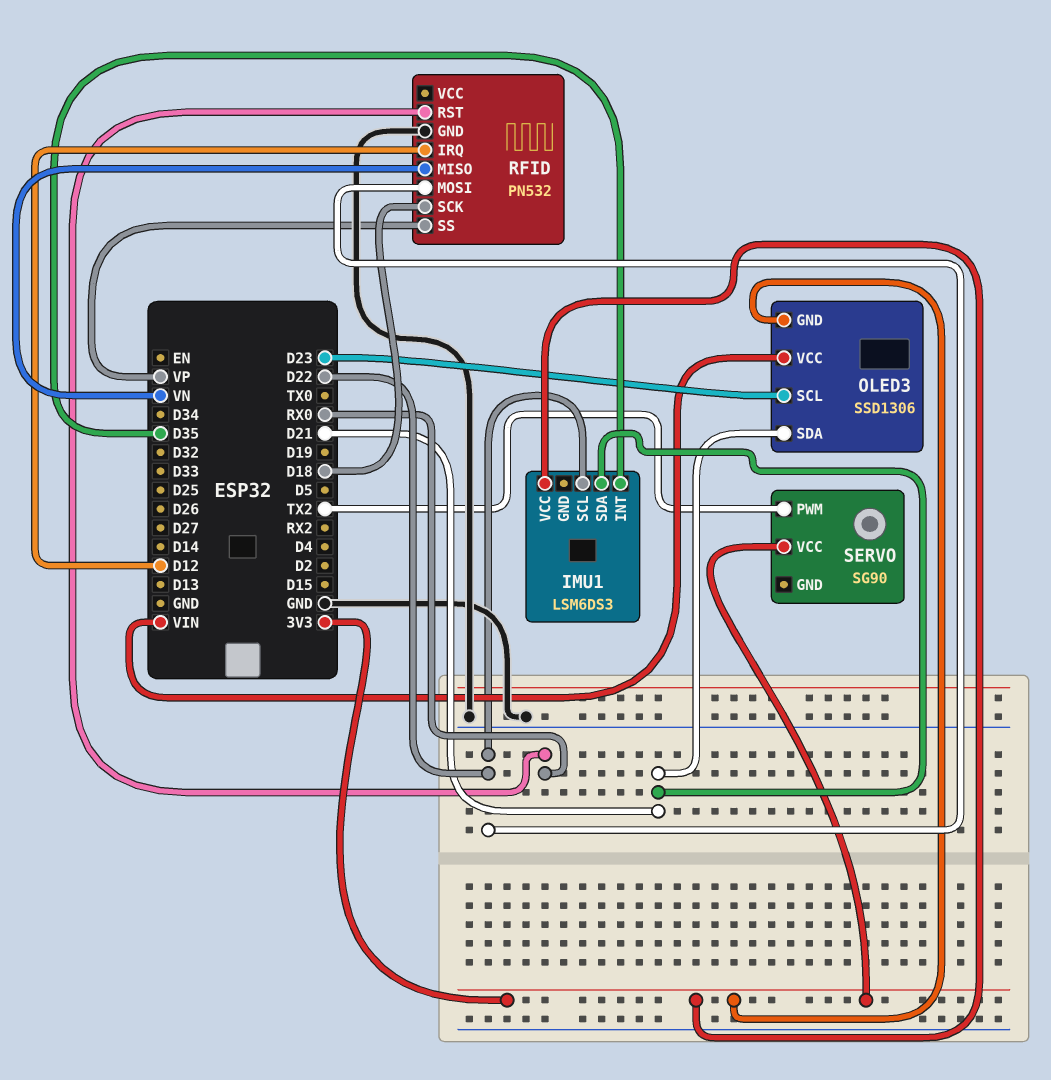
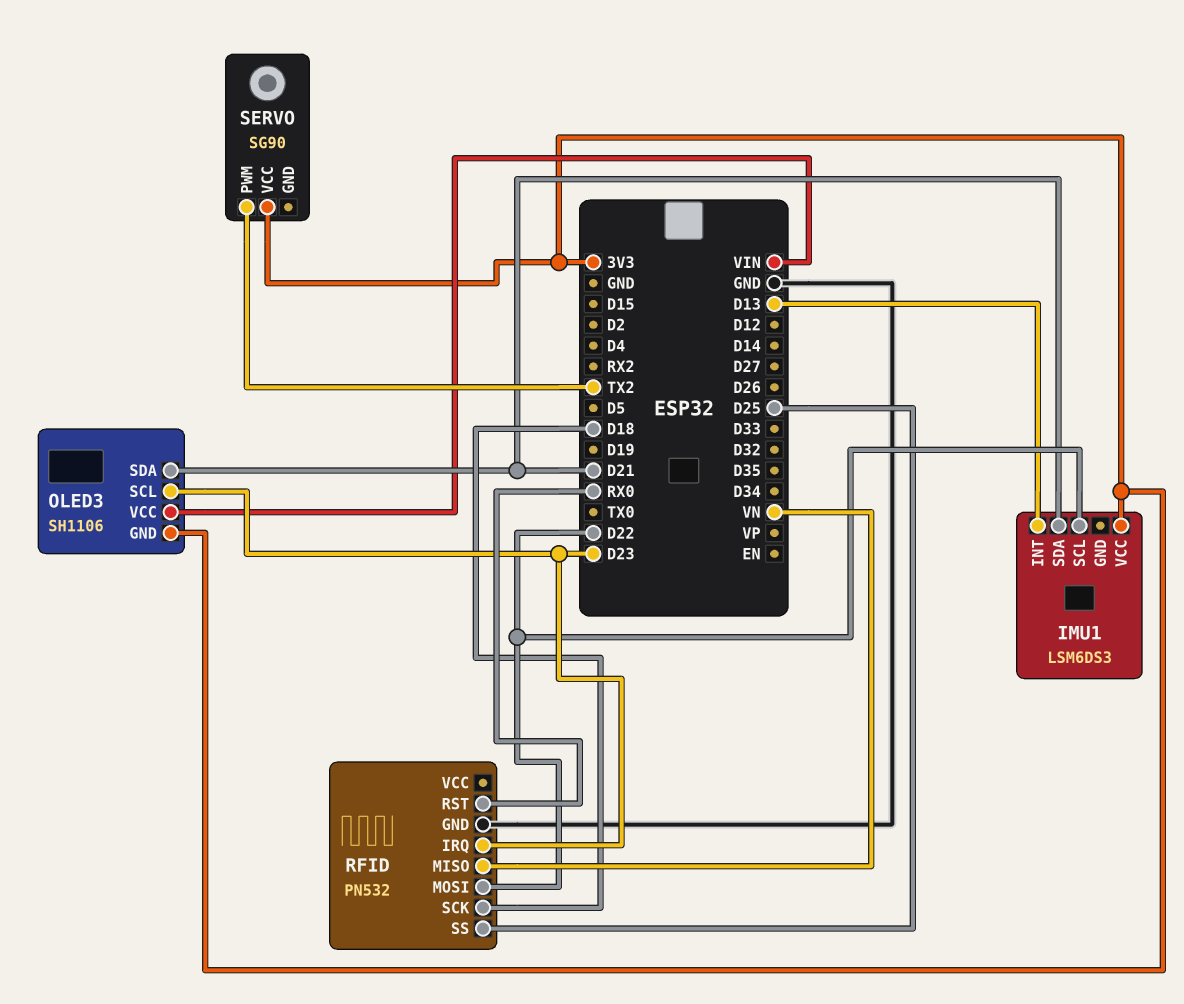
IMU1 pin INT: D35 -> D13
OLED3: SSD1306 -> SH1106
RFID pin IRQ: D12 -> D23
RFID pin SS: VP -> D25

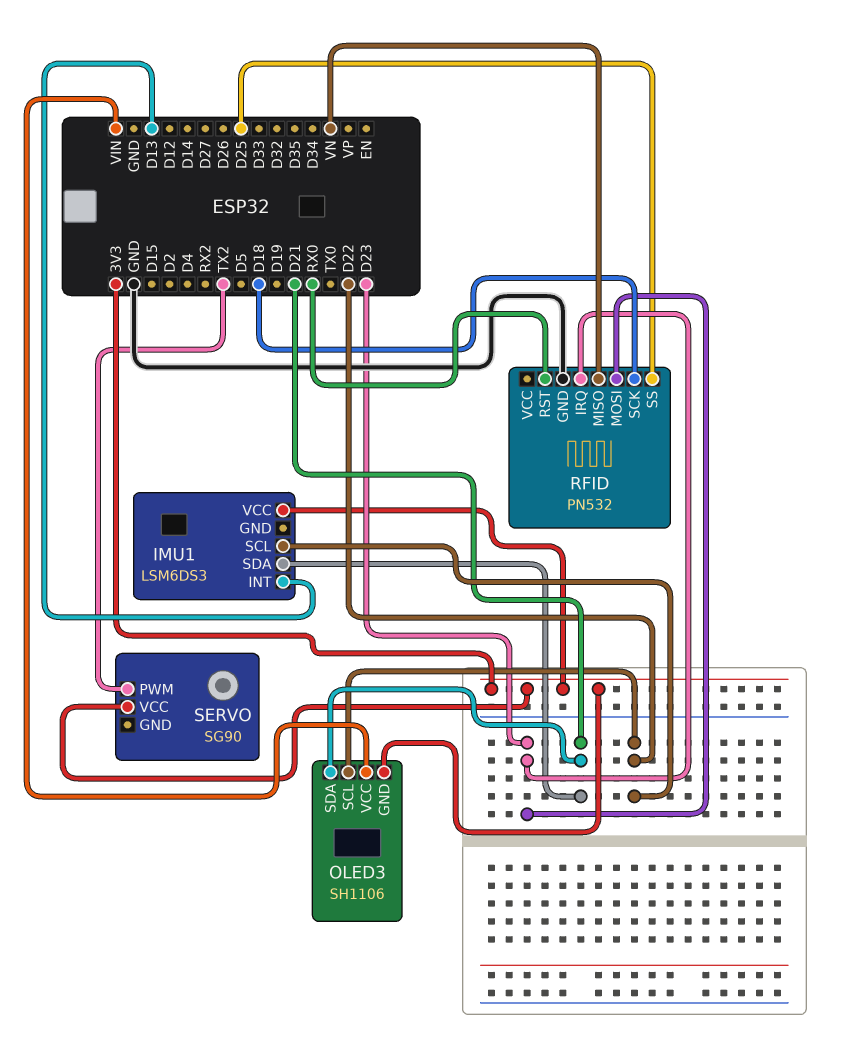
OLED3 pin SCL: D23 -> D22
RFID pin MOSI: D22 -> D23

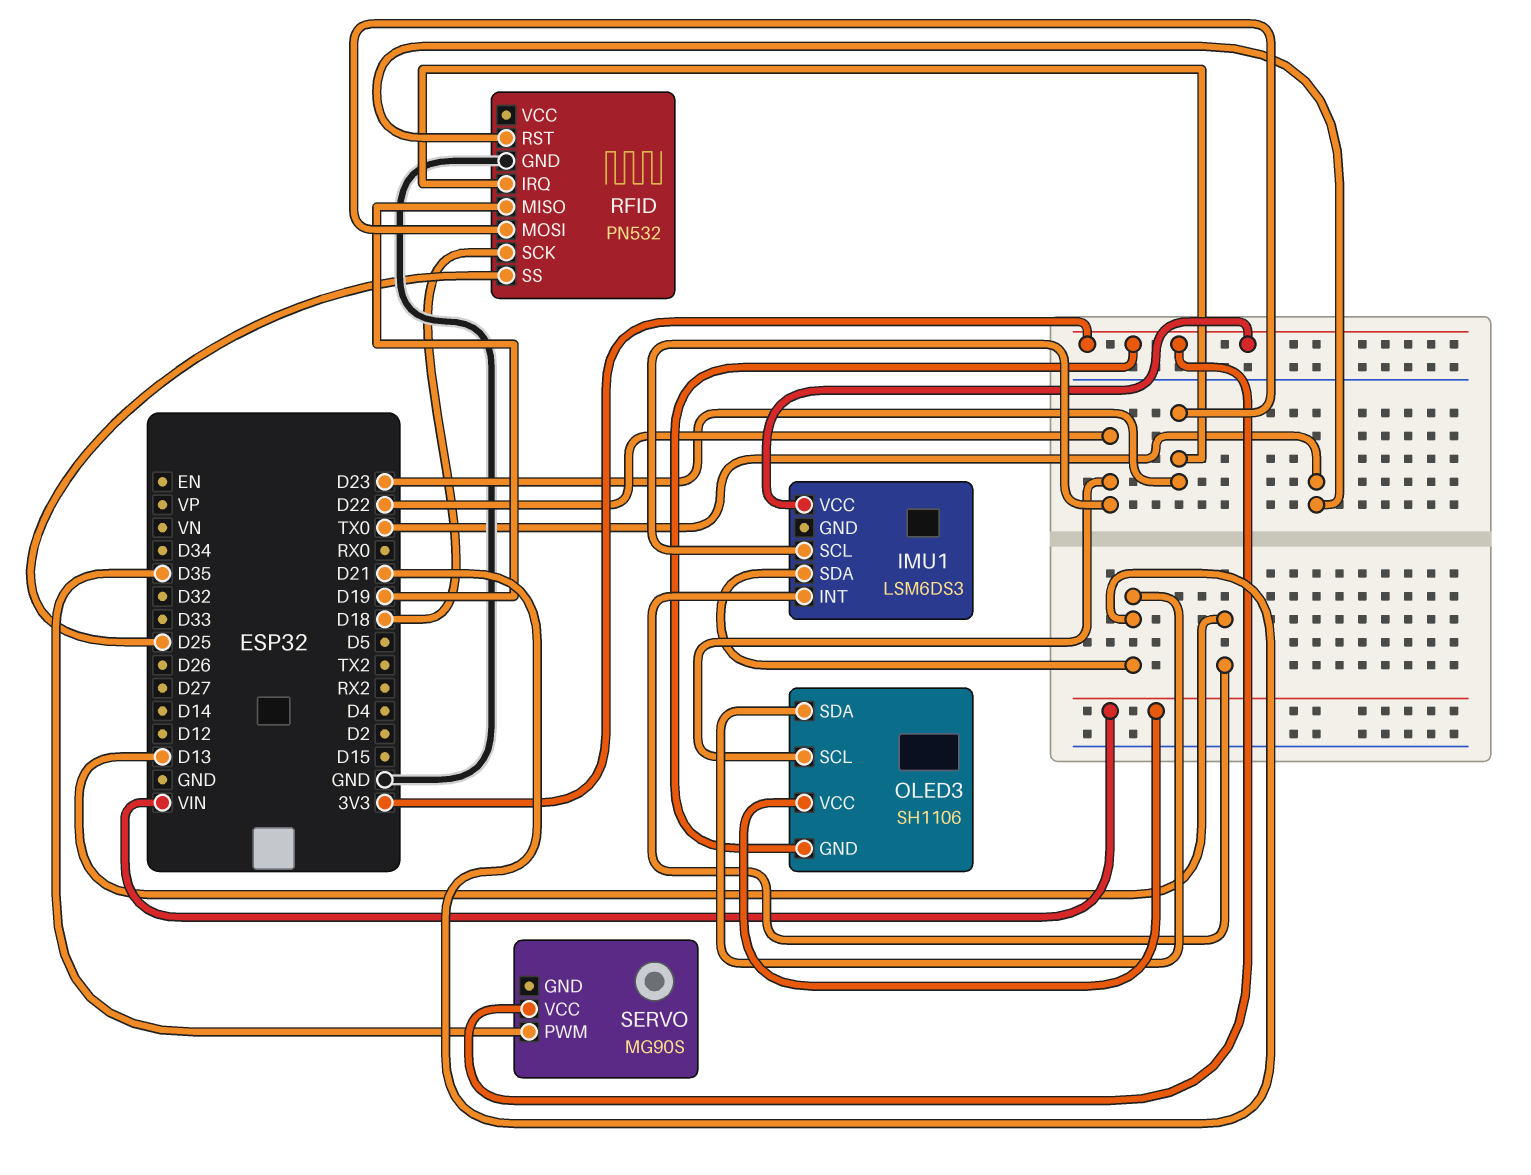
RFID pin MISO: VN -> D19
RFID pin RST: RX0 -> TX0
SERVO: SG90 -> MG90S
SERVO pin PWM: TX2 -> D35

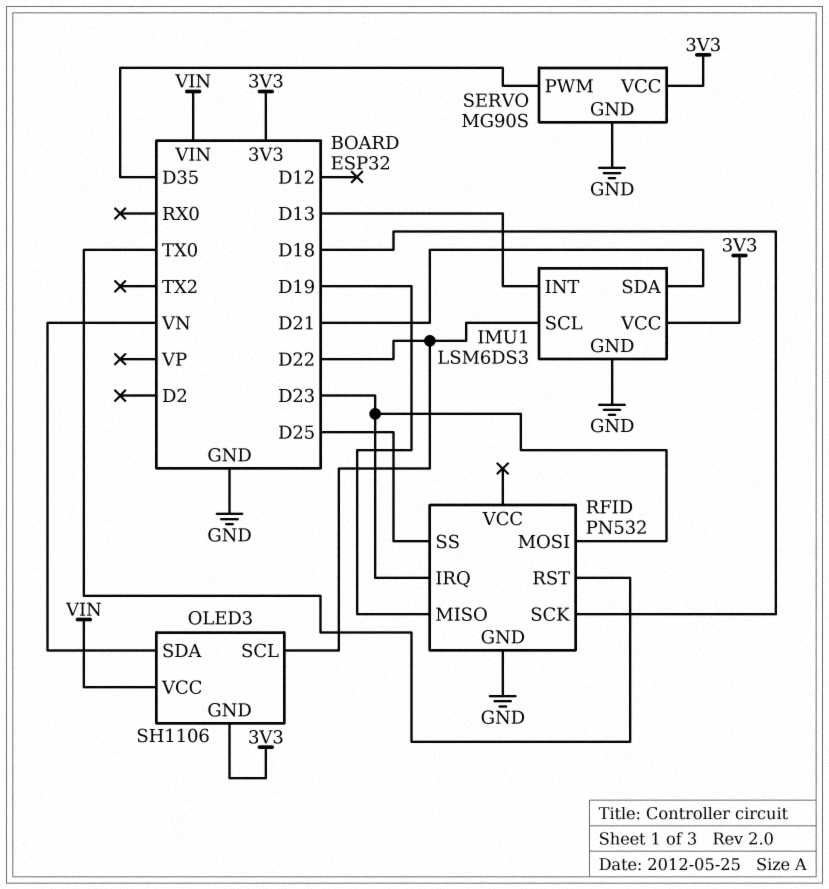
IMU1 pin GND: none -> GND
OLED3 pin SDA: D21 -> VN
SERVO pin GND: none -> GND

